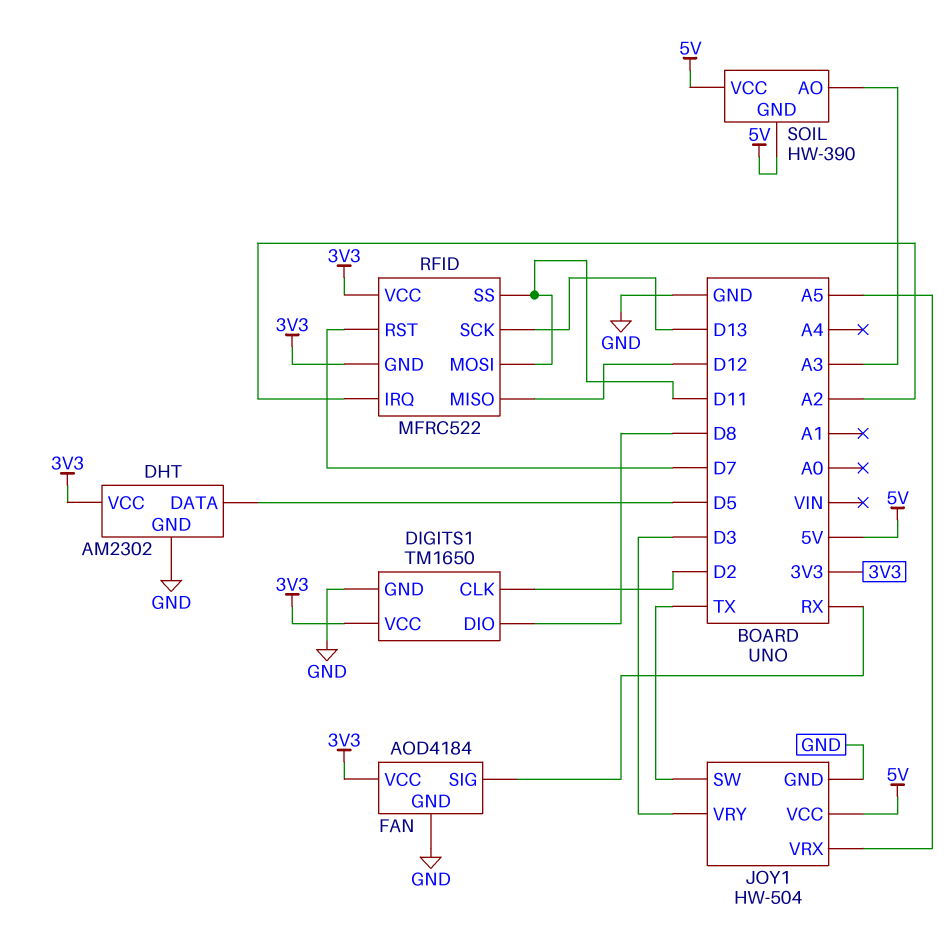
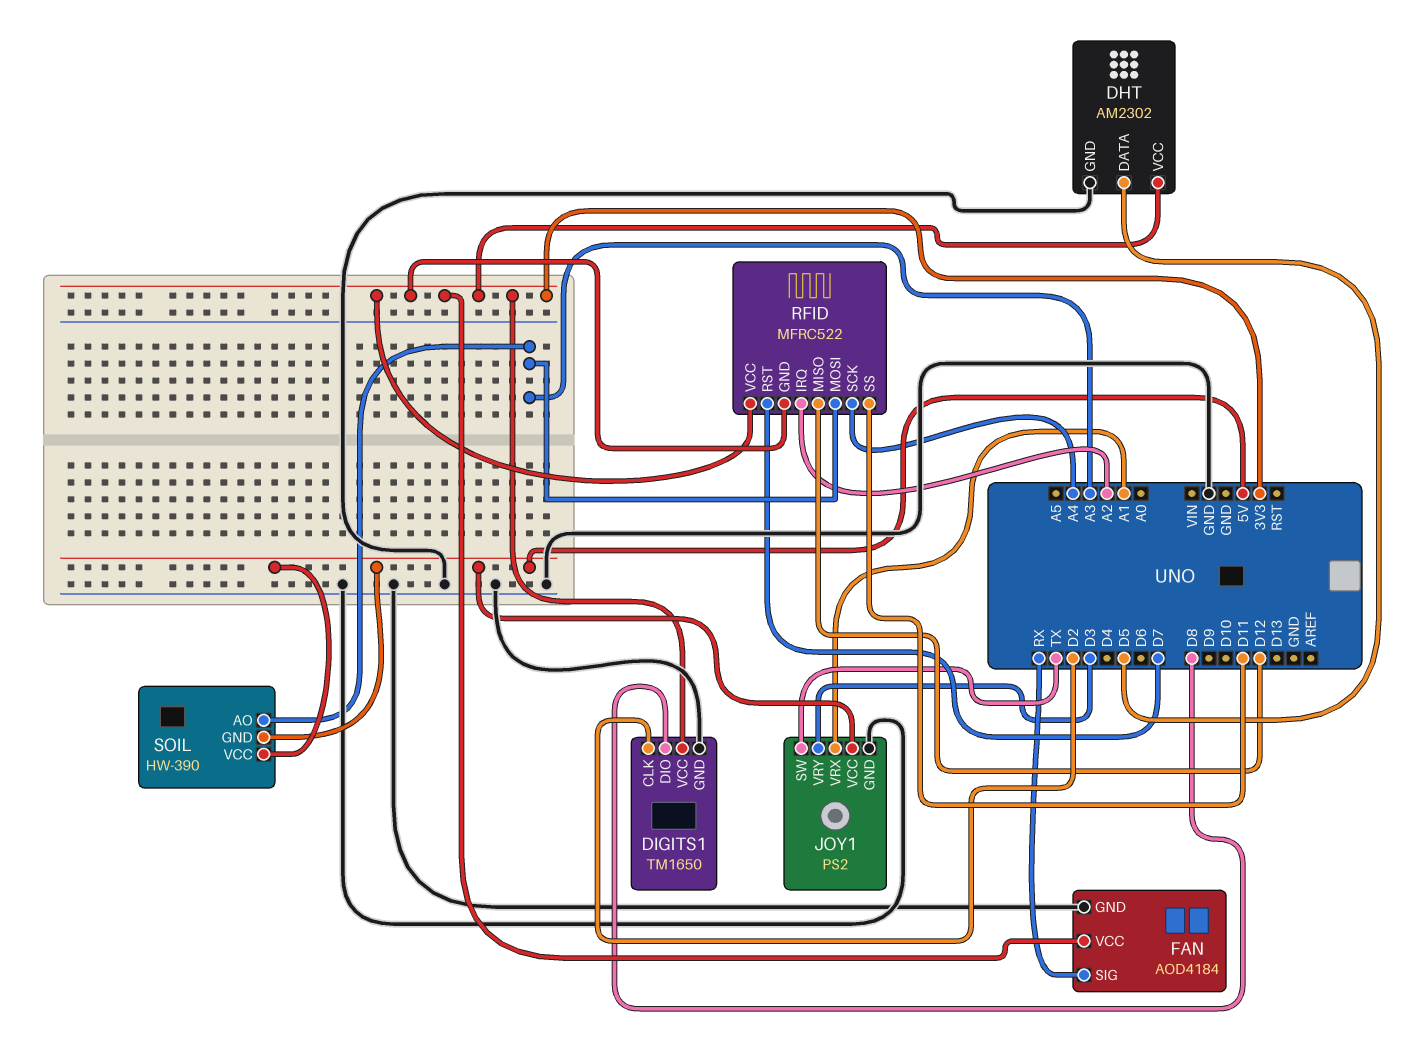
JOY1: HW-504 -> PS2
JOY1 pin VRX: A5 -> A1
RFID pin MOSI: D11 -> A3
RFID pin SCK: D13 -> A4

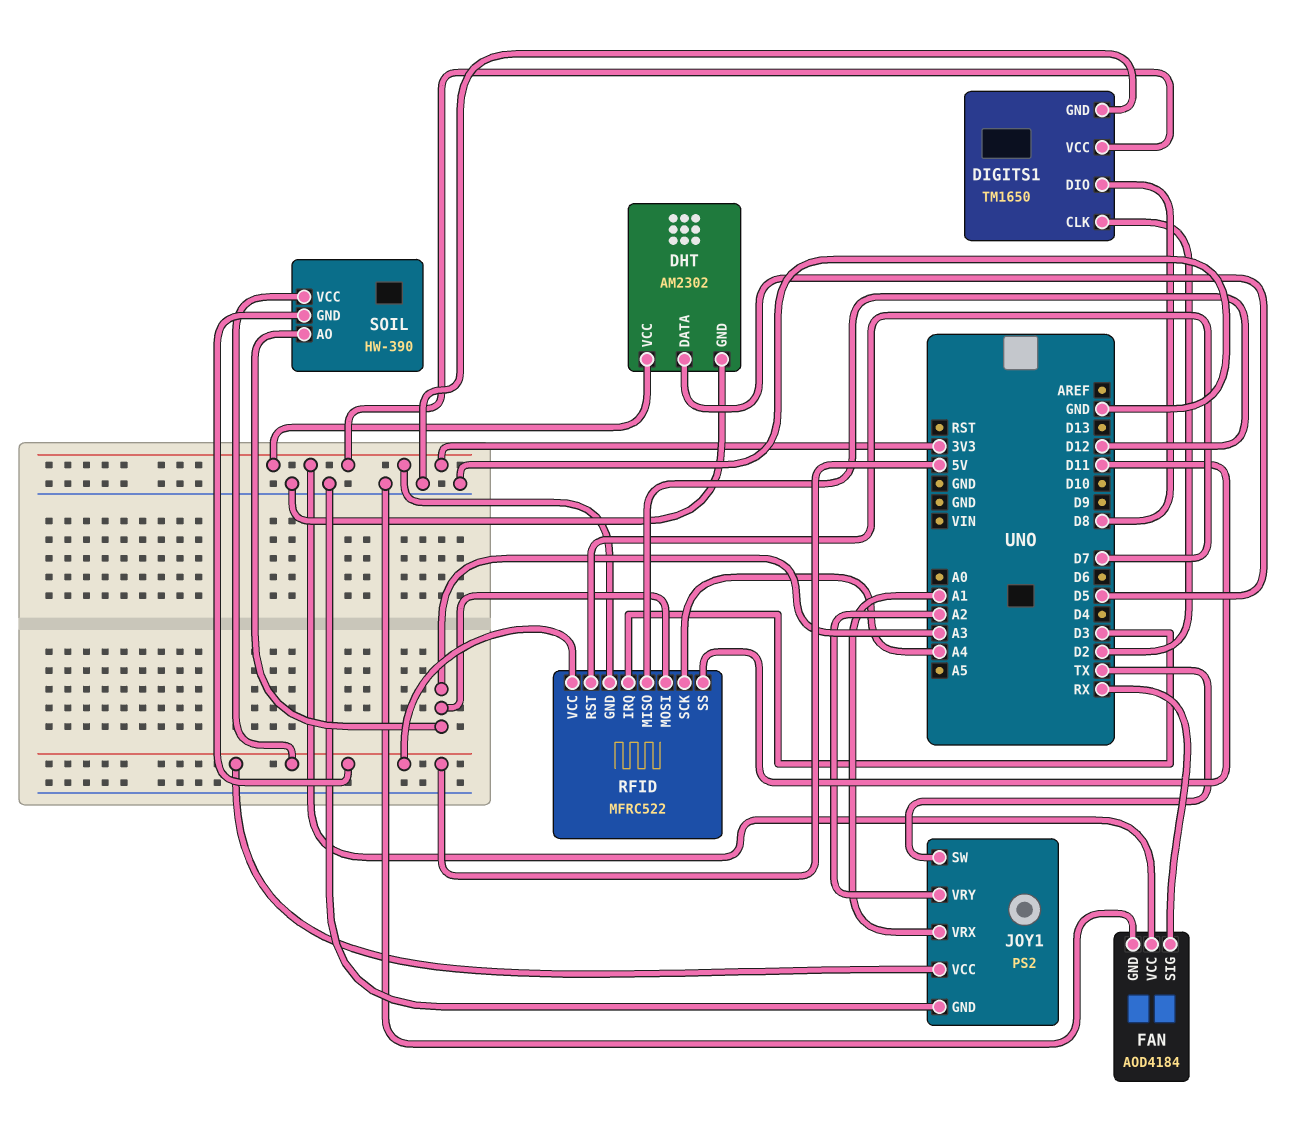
JOY1 pin VRY: D3 -> A2
RFID pin IRQ: A2 -> D3
RFID pin VCC: 3V3 -> 5V

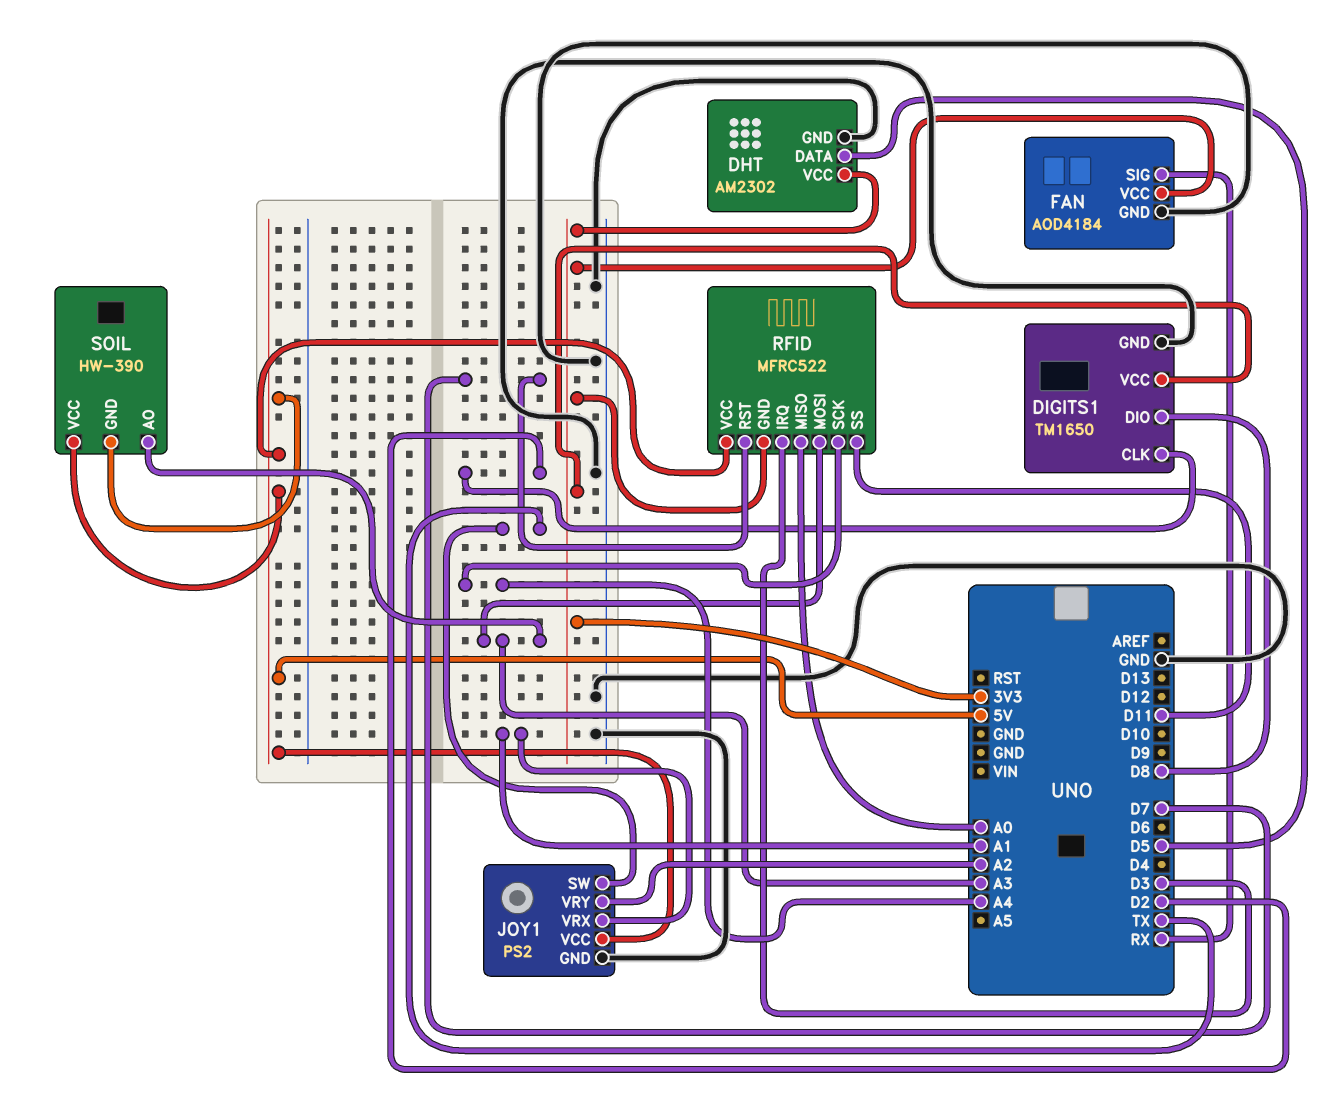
RFID pin MISO: D12 -> A0

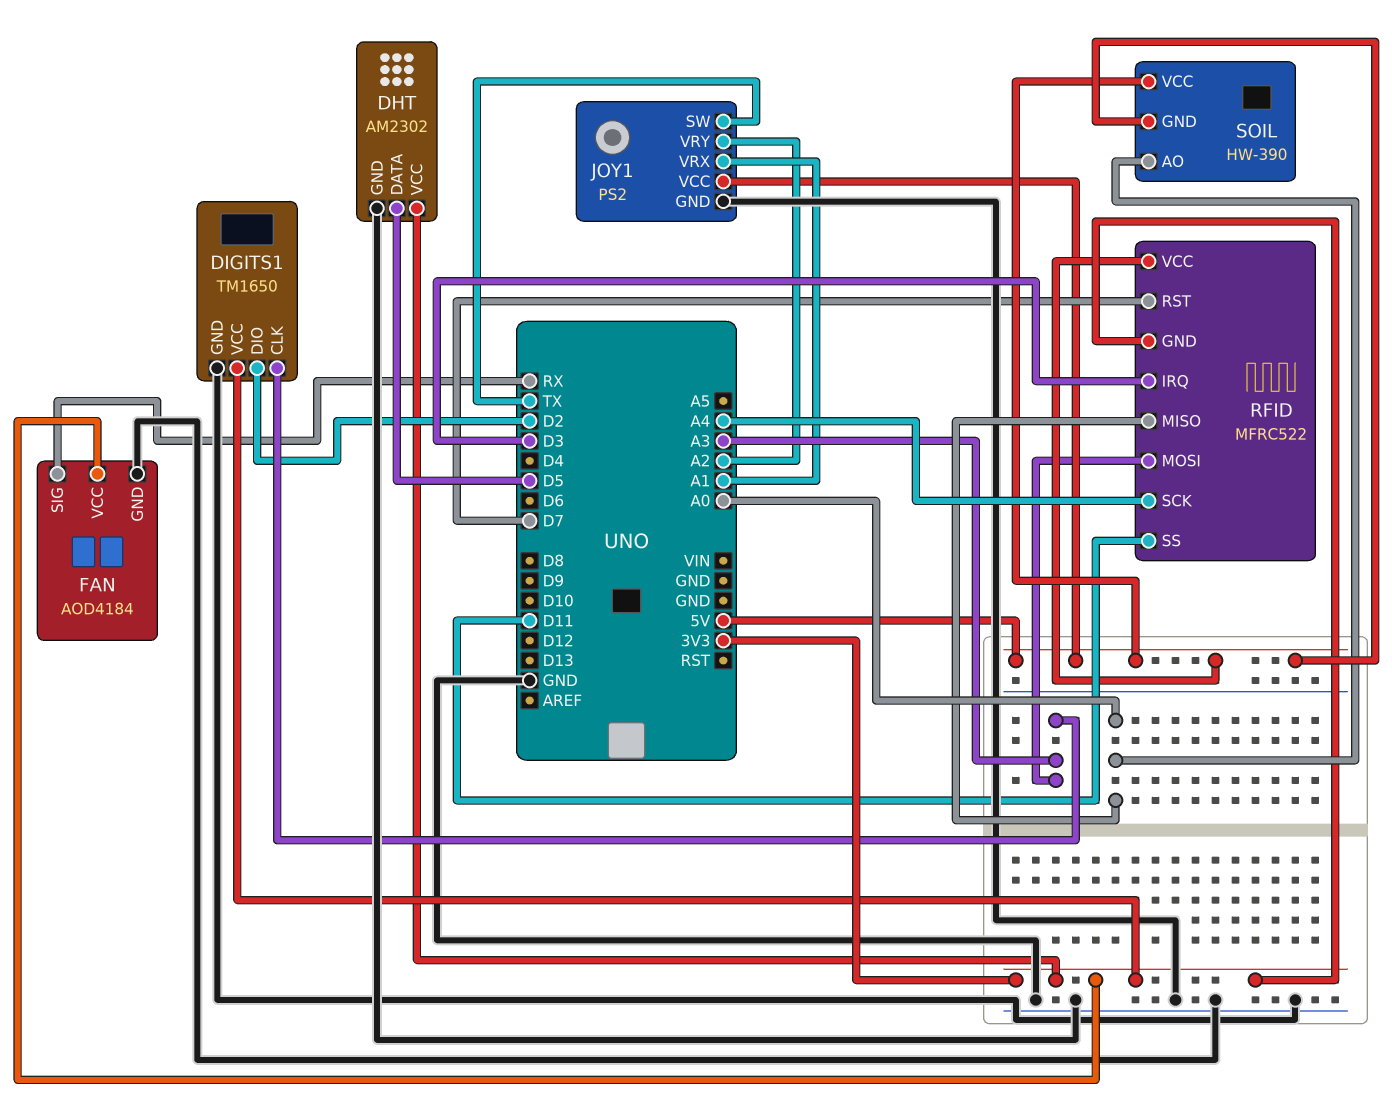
DIGITS1 pin CLK: D2 -> A3
DIGITS1 pin DIO: D8 -> D2
SOIL pin AO: A3 -> A0

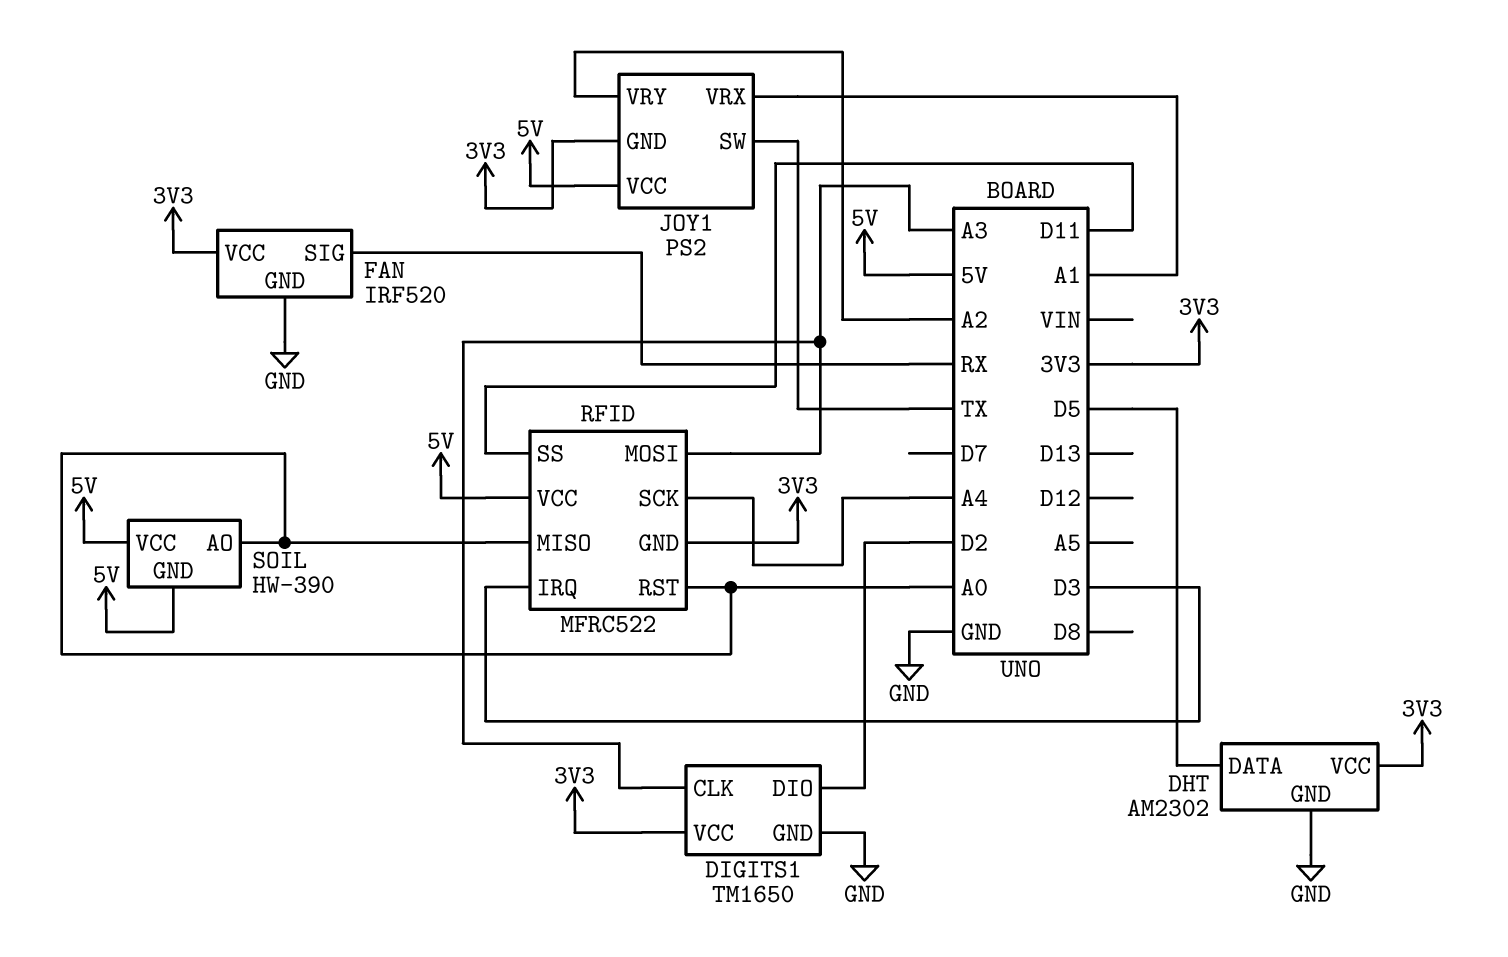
FAN: AOD4184 -> IRF520
JOY1 pin GND: GND -> 3V3
RFID pin RST: D7 -> A0

